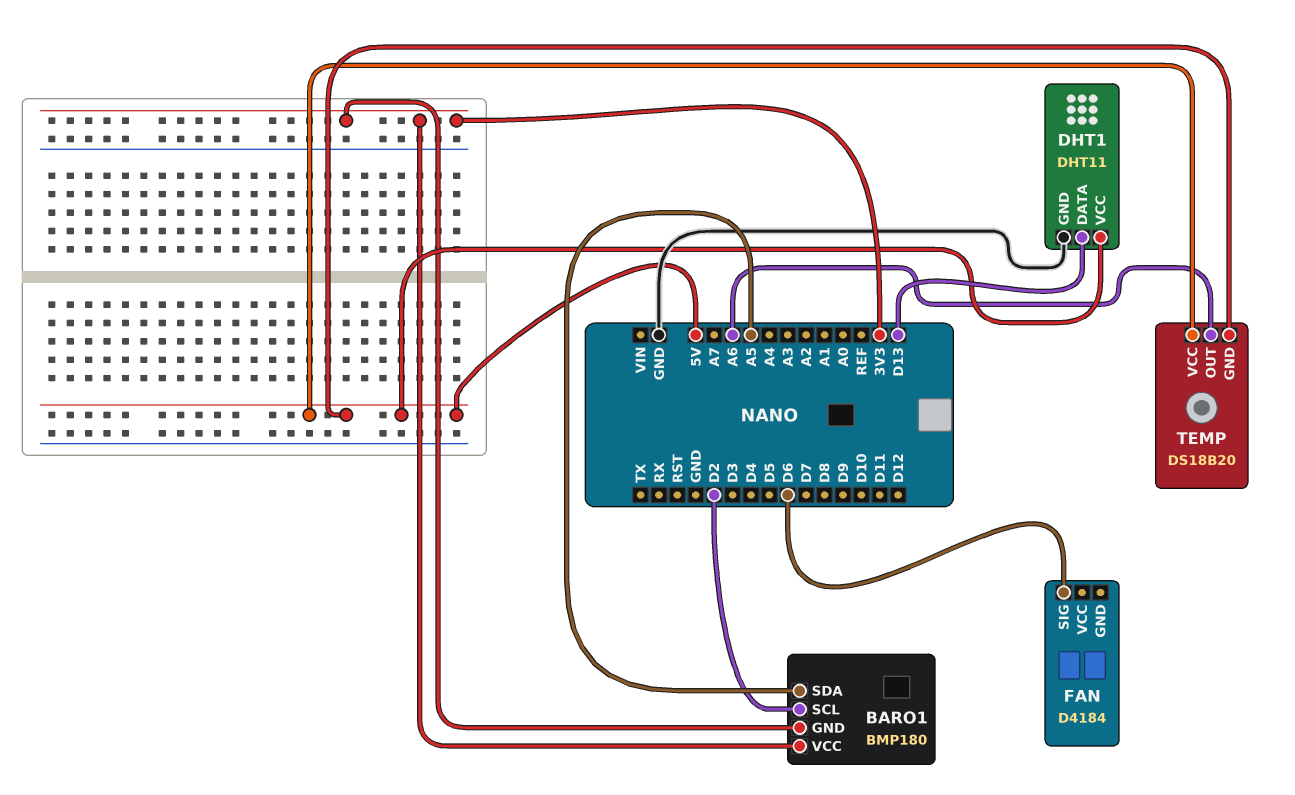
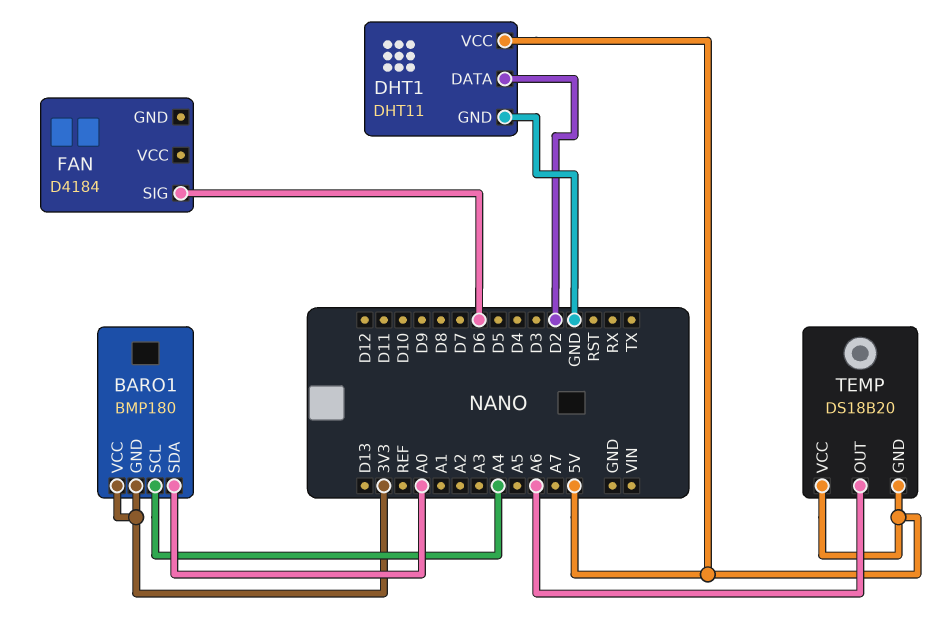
BARO1 pin SCL: D2 -> A4
BARO1 pin SDA: A5 -> A0
DHT1 pin DATA: D13 -> D2

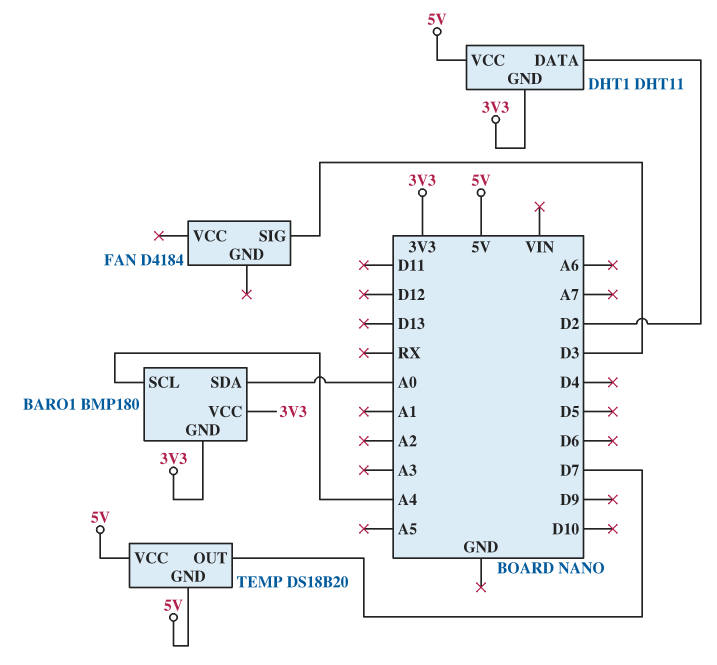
DHT1 pin GND: GND -> 3V3
FAN pin SIG: D6 -> D3
TEMP pin OUT: A6 -> D7

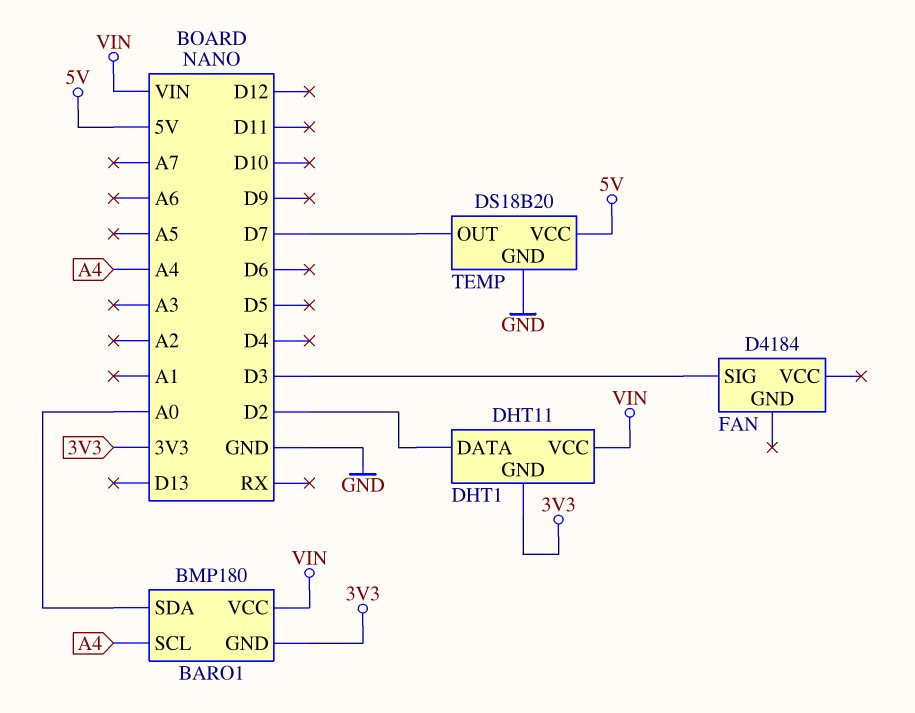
BARO1 pin VCC: 3V3 -> VIN
DHT1 pin VCC: 5V -> VIN
TEMP pin GND: 5V -> GND

